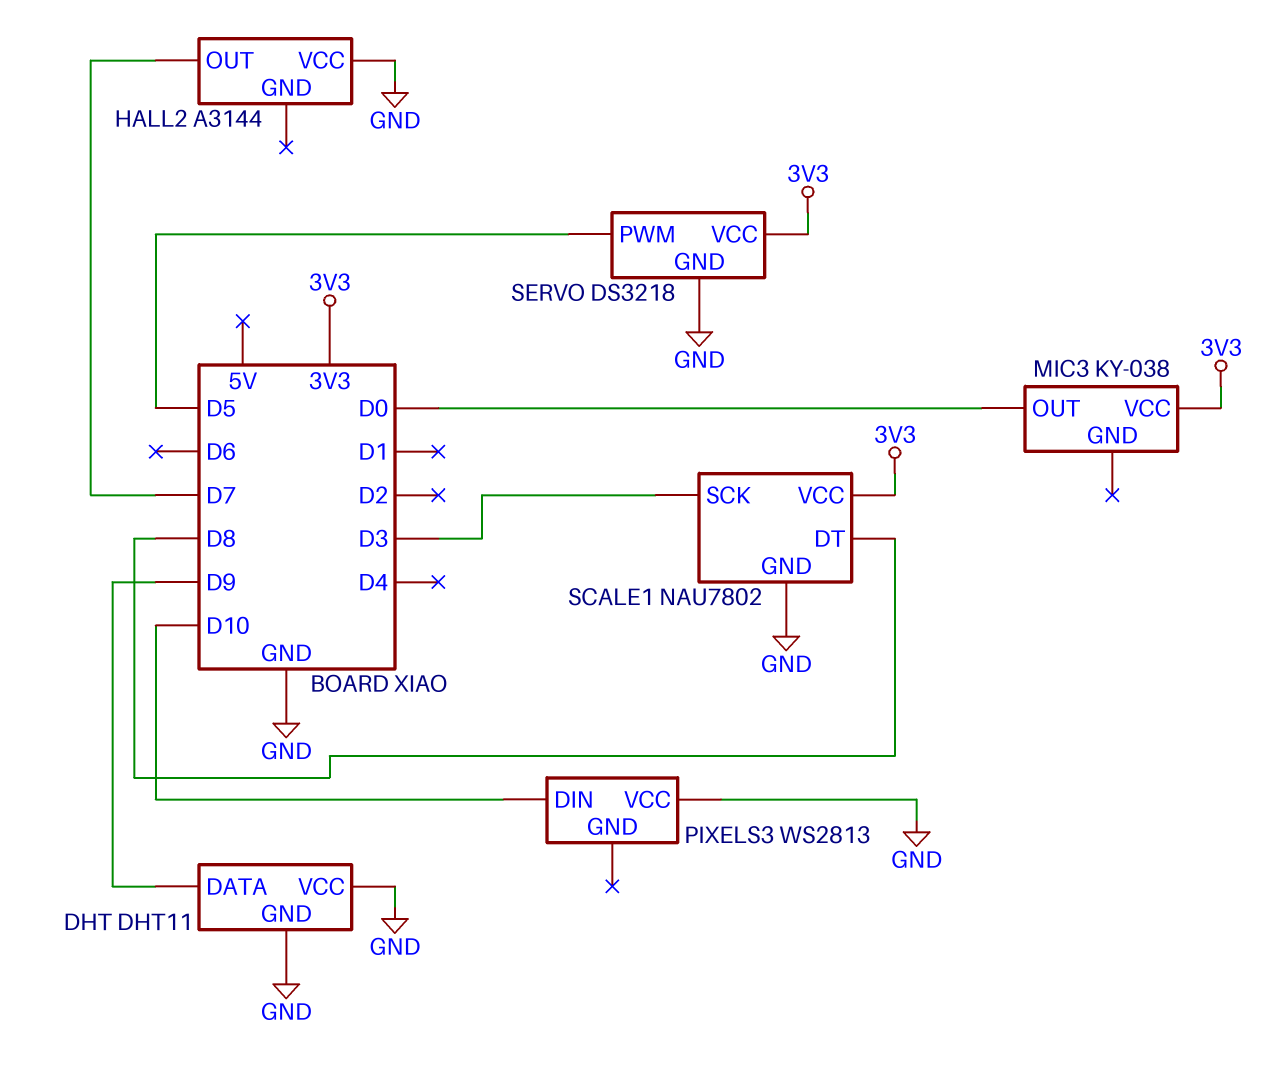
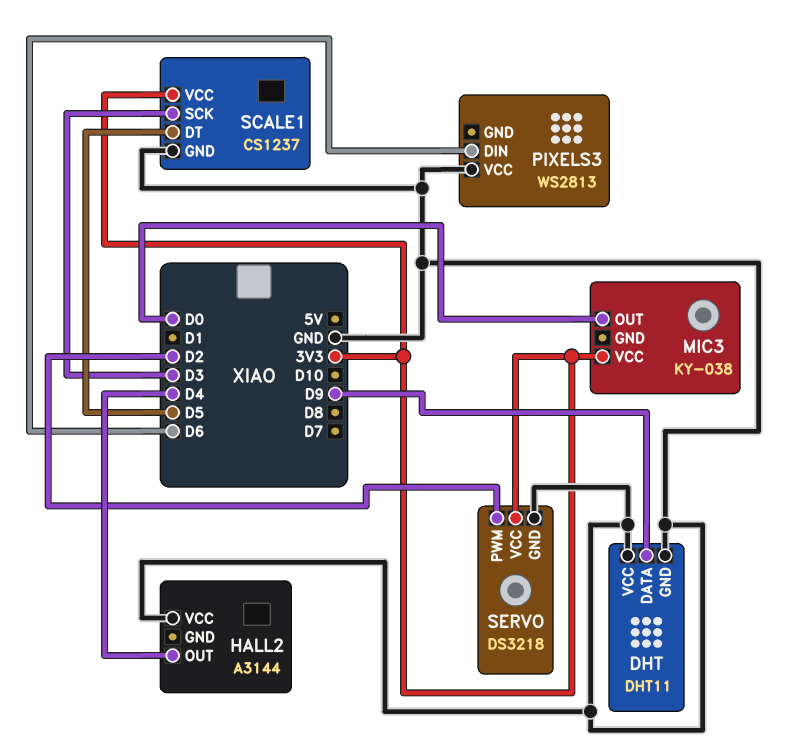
HALL2 pin OUT: D7 -> D4
PIXELS3 pin DIN: D10 -> D6
SCALE1: NAU7802 -> CS1237
SCALE1 pin DT: D8 -> D5
SERVO pin PWM: D5 -> D2

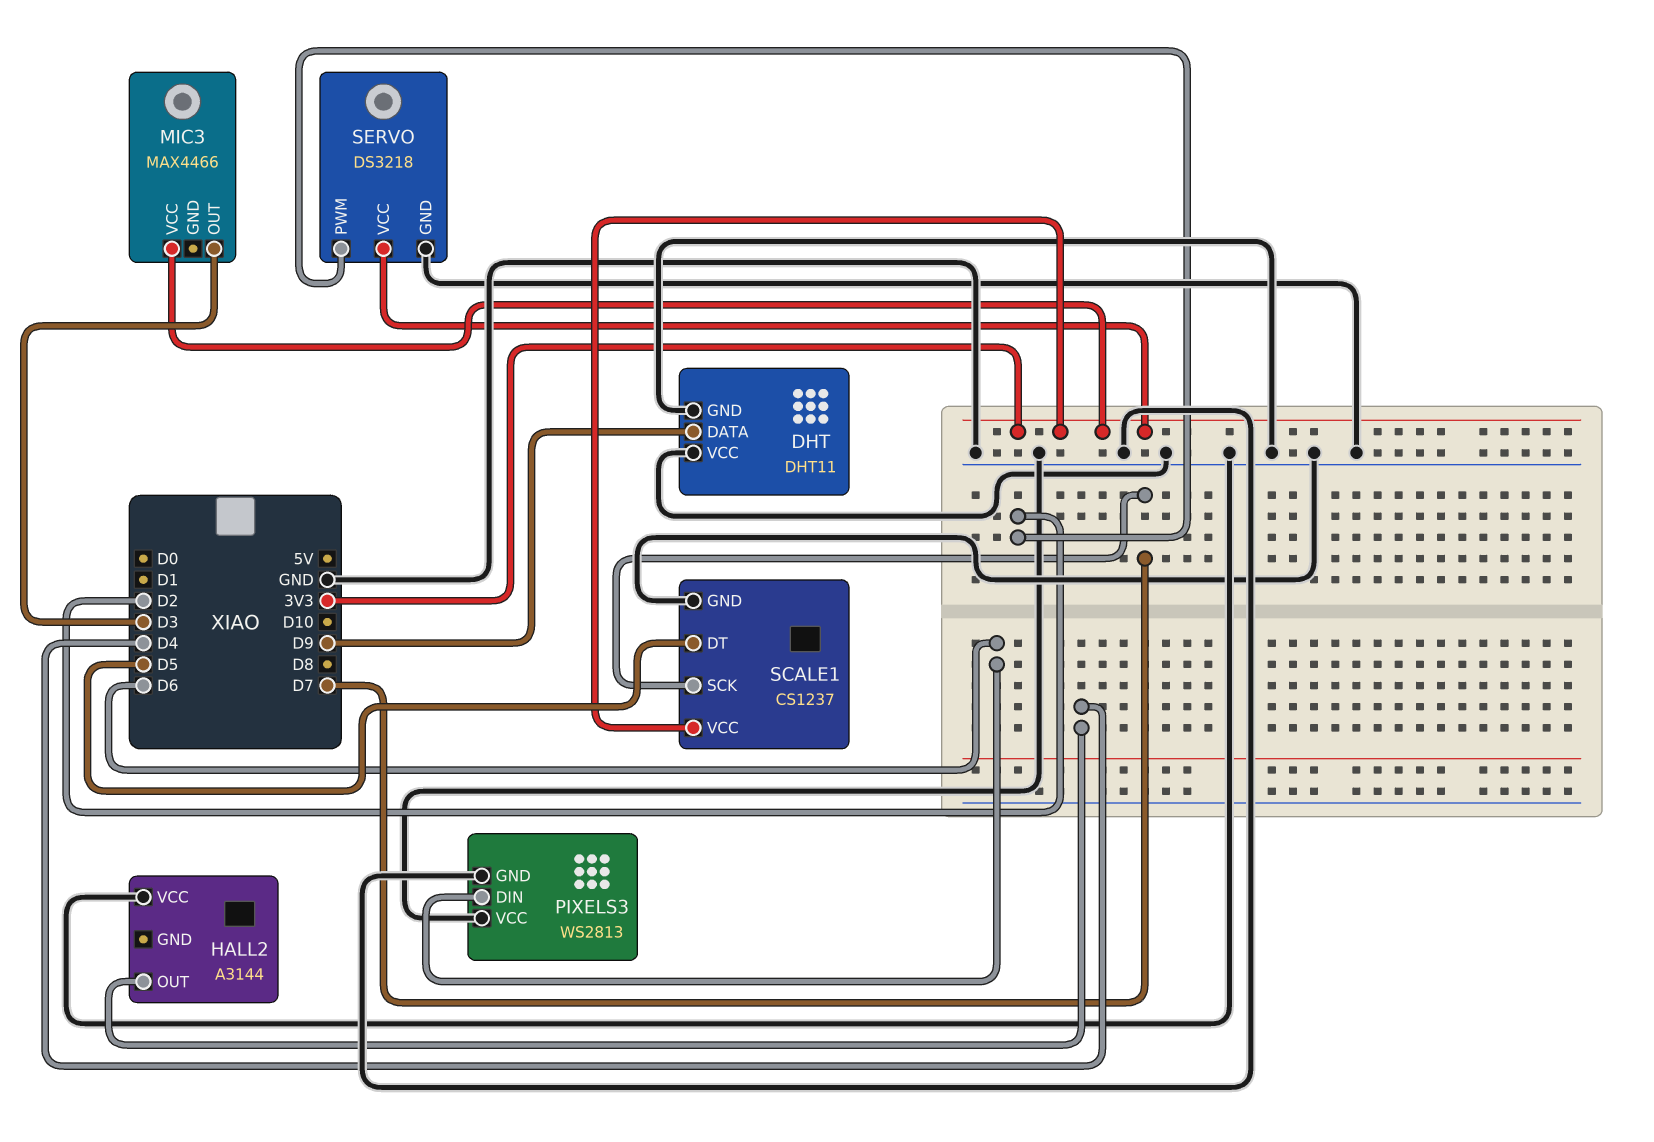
MIC3: KY-038 -> MAX4466
MIC3 pin OUT: D0 -> D3
PIXELS3 pin GND: none -> GND
SCALE1 pin SCK: D3 -> D7

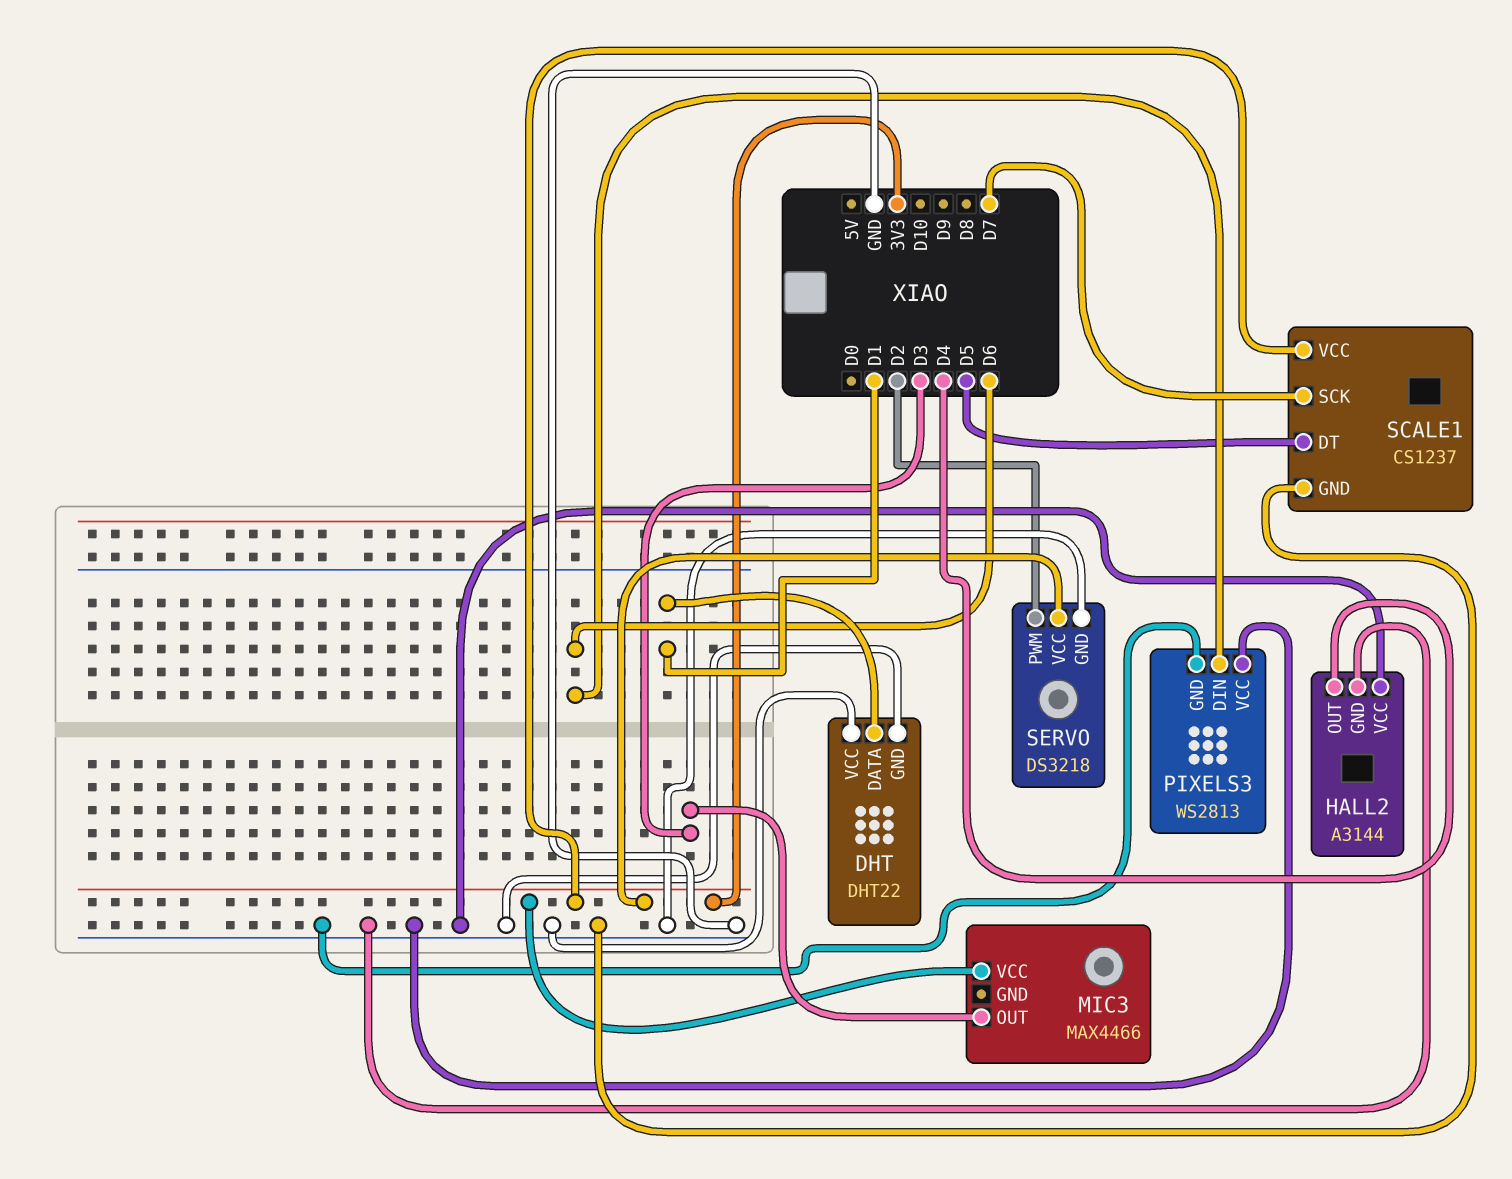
DHT: DHT11 -> DHT22
DHT pin DATA: D9 -> D1
HALL2 pin GND: none -> GND

